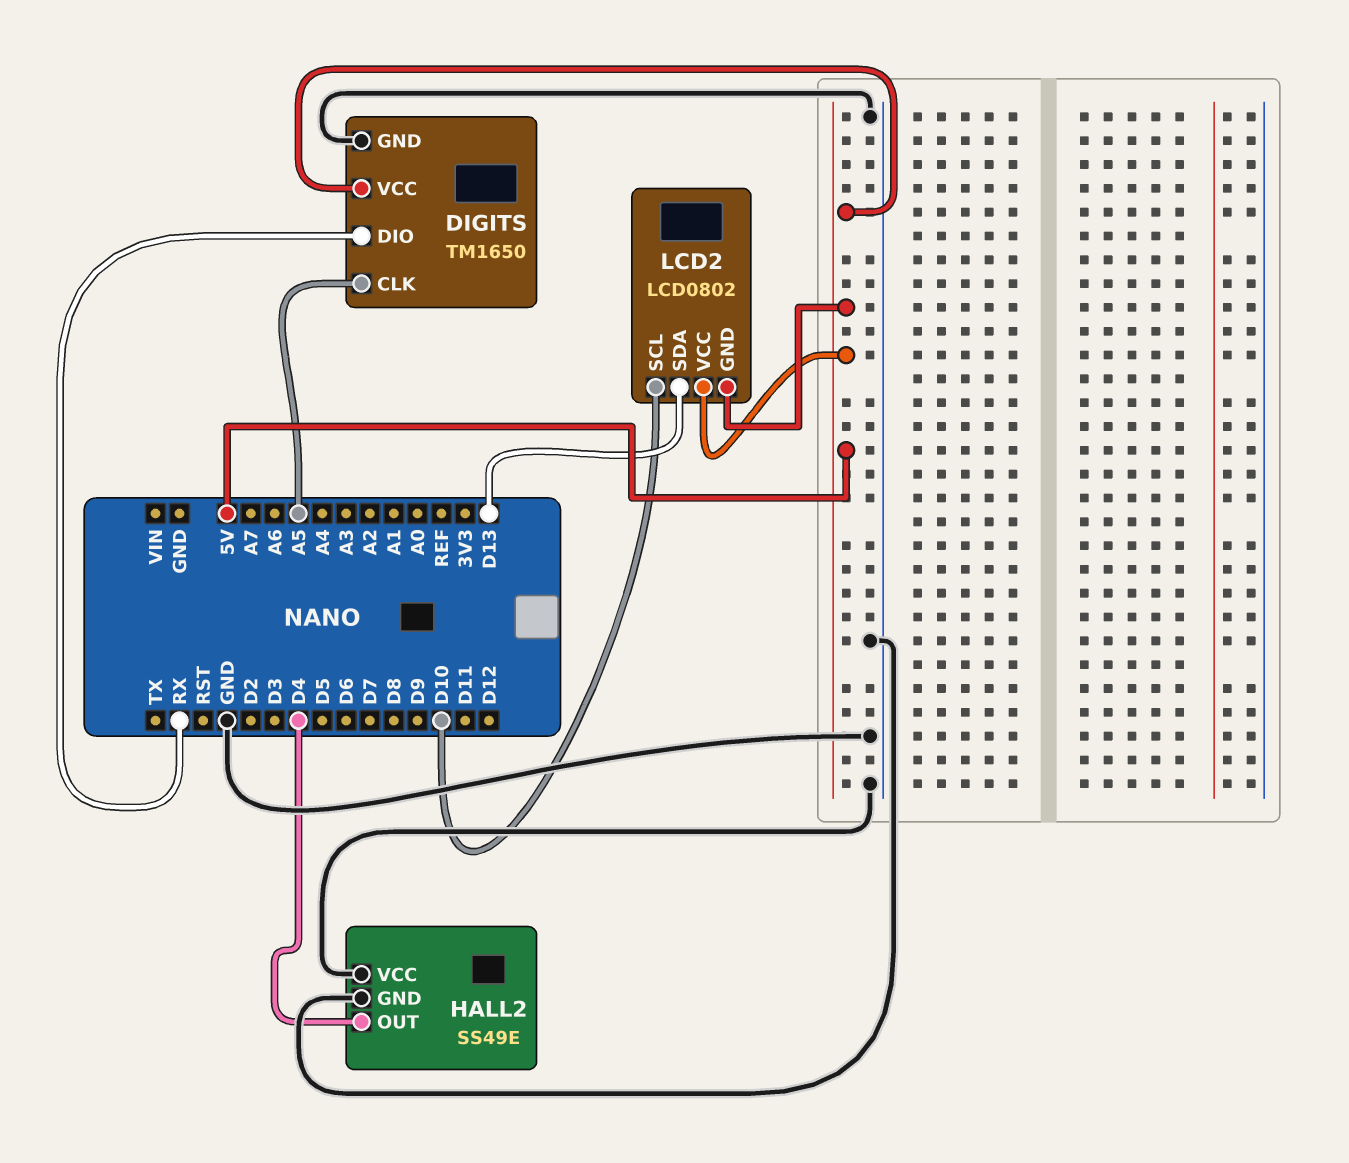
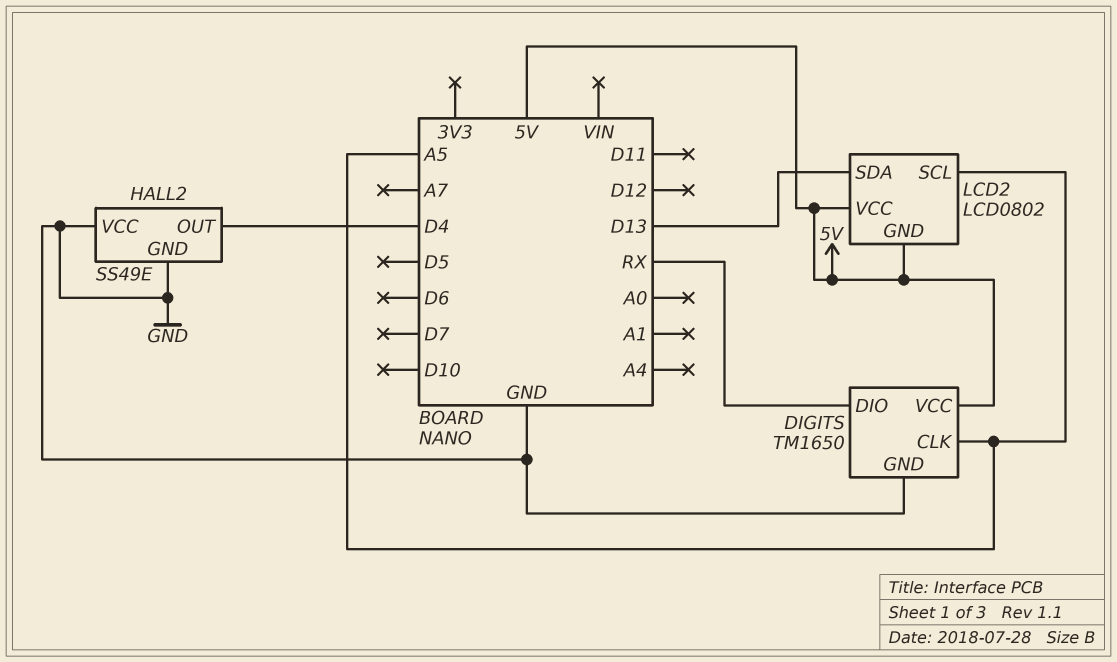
LCD2 pin SCL: D10 -> A5

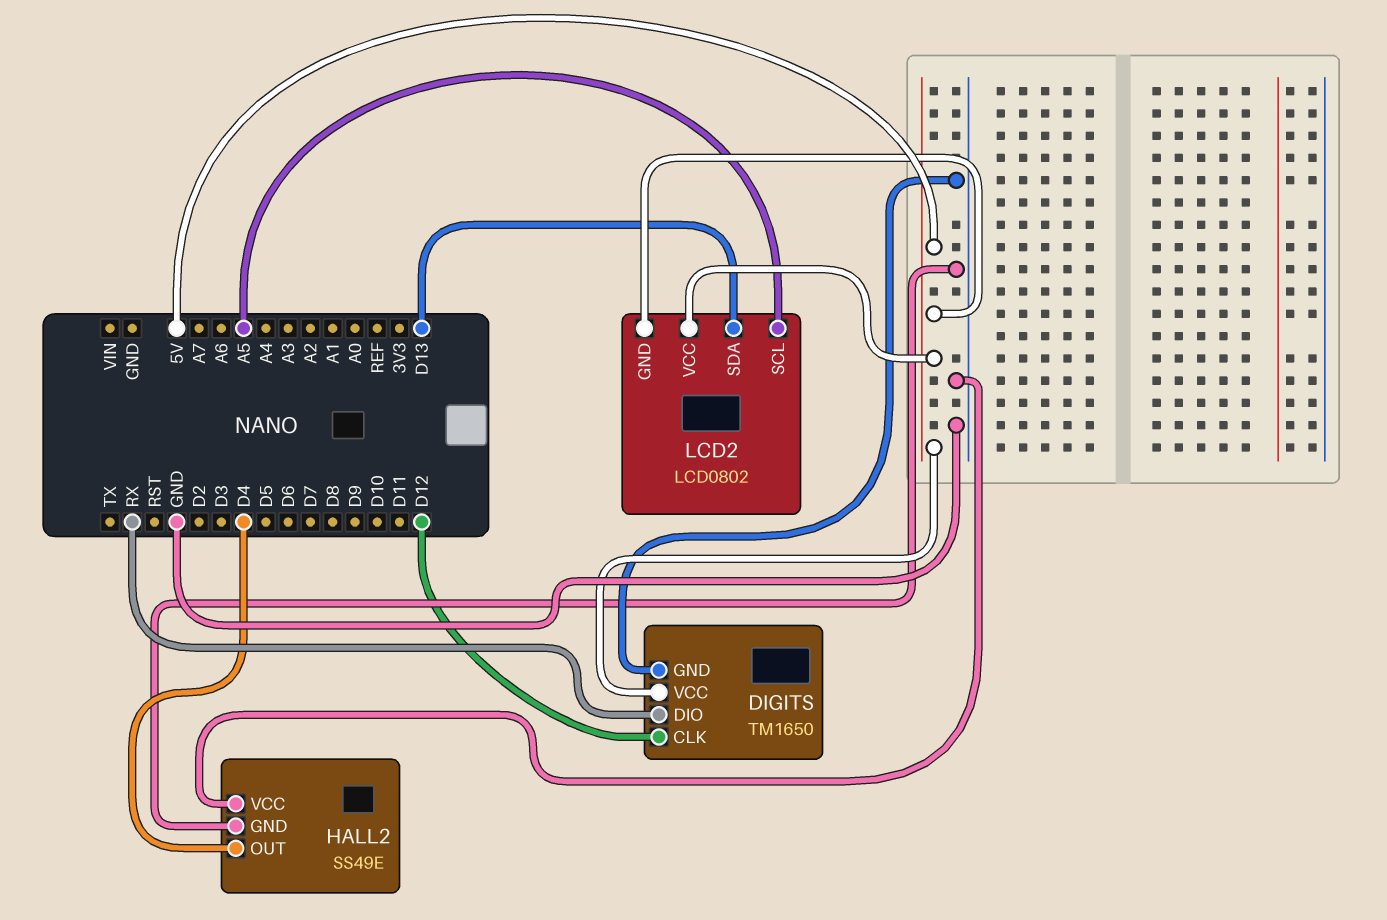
DIGITS pin CLK: A5 -> D12

